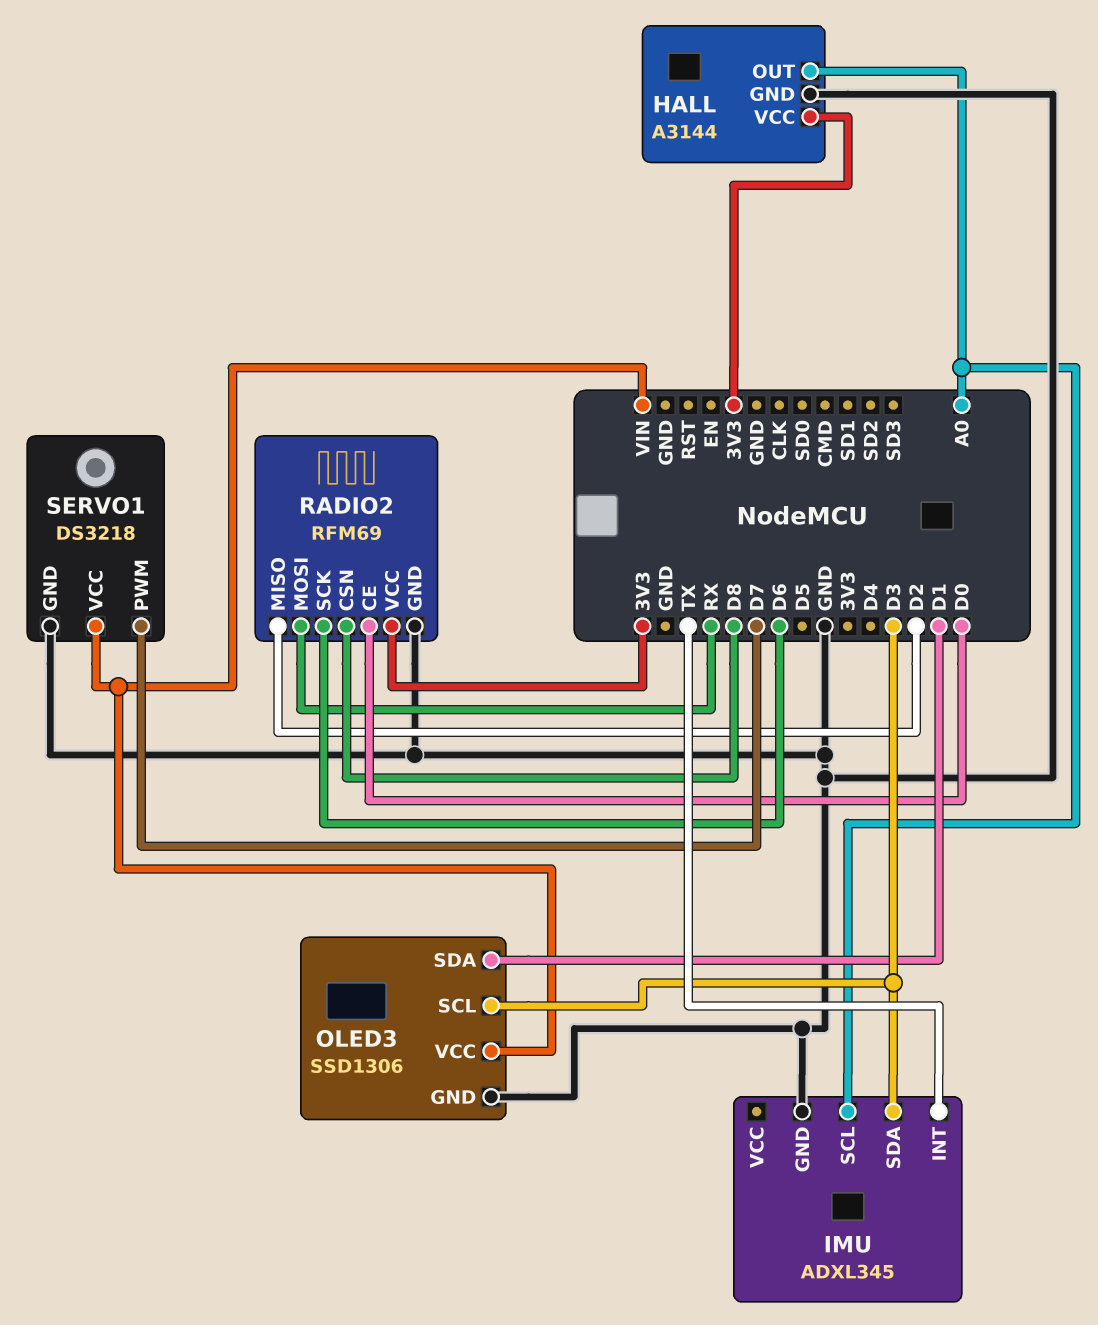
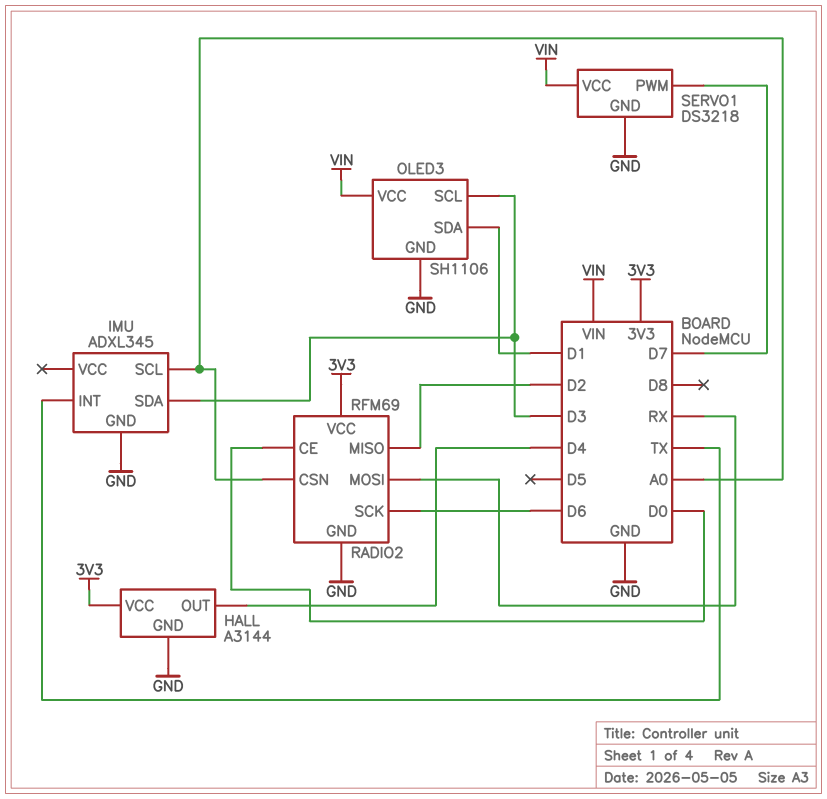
HALL pin OUT: A0 -> D4
OLED3: SSD1306 -> SH1106
RADIO2 pin CSN: D8 -> A0

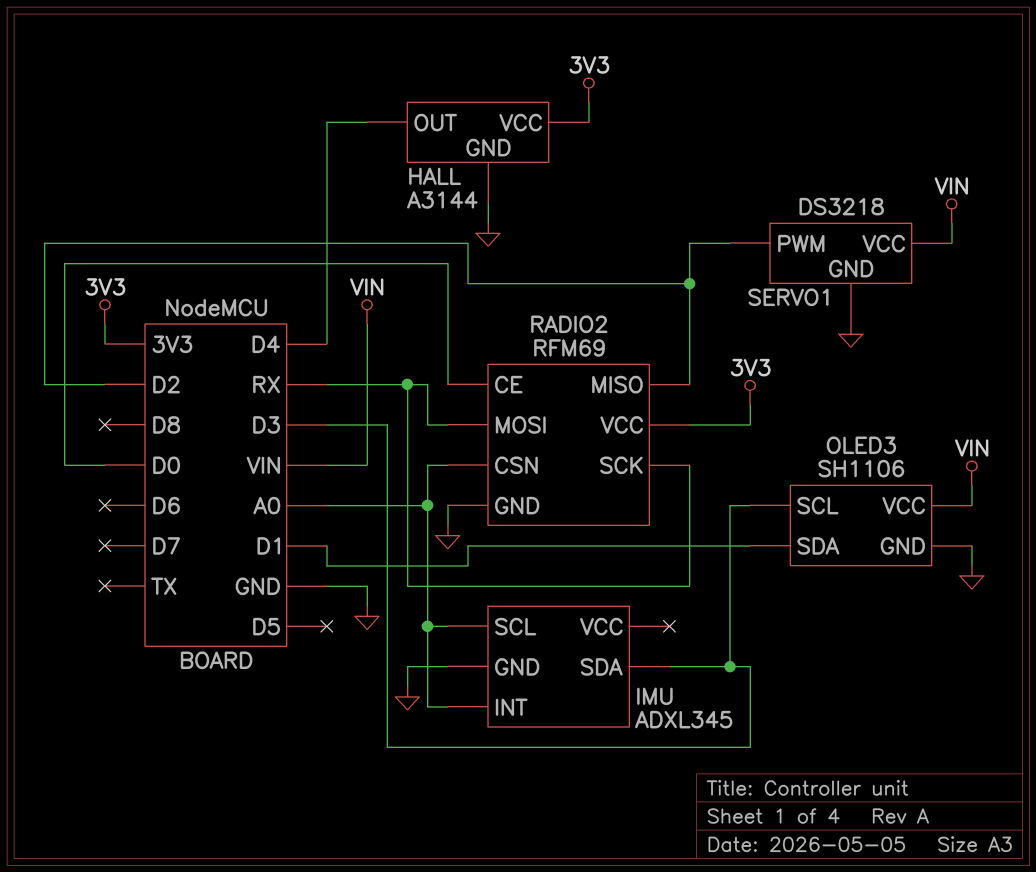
IMU pin INT: TX -> A0
RADIO2 pin SCK: D6 -> RX
SERVO1 pin PWM: D7 -> D2

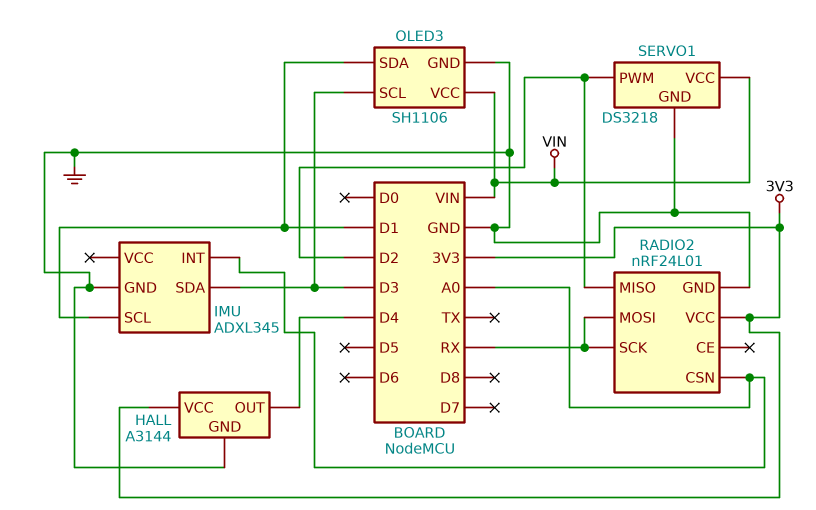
IMU pin SCL: A0 -> D1
RADIO2: RFM69 -> nRF24L01
RADIO2 pin CE: D0 -> none

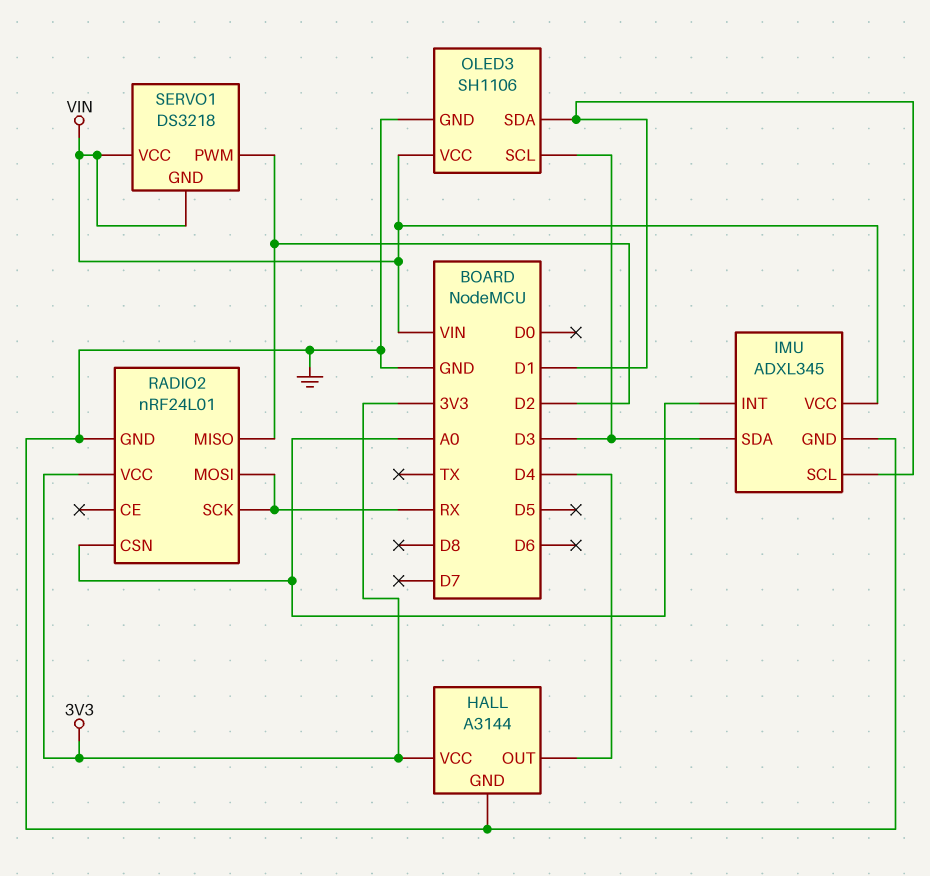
IMU pin VCC: none -> VIN
SERVO1 pin GND: GND -> VIN

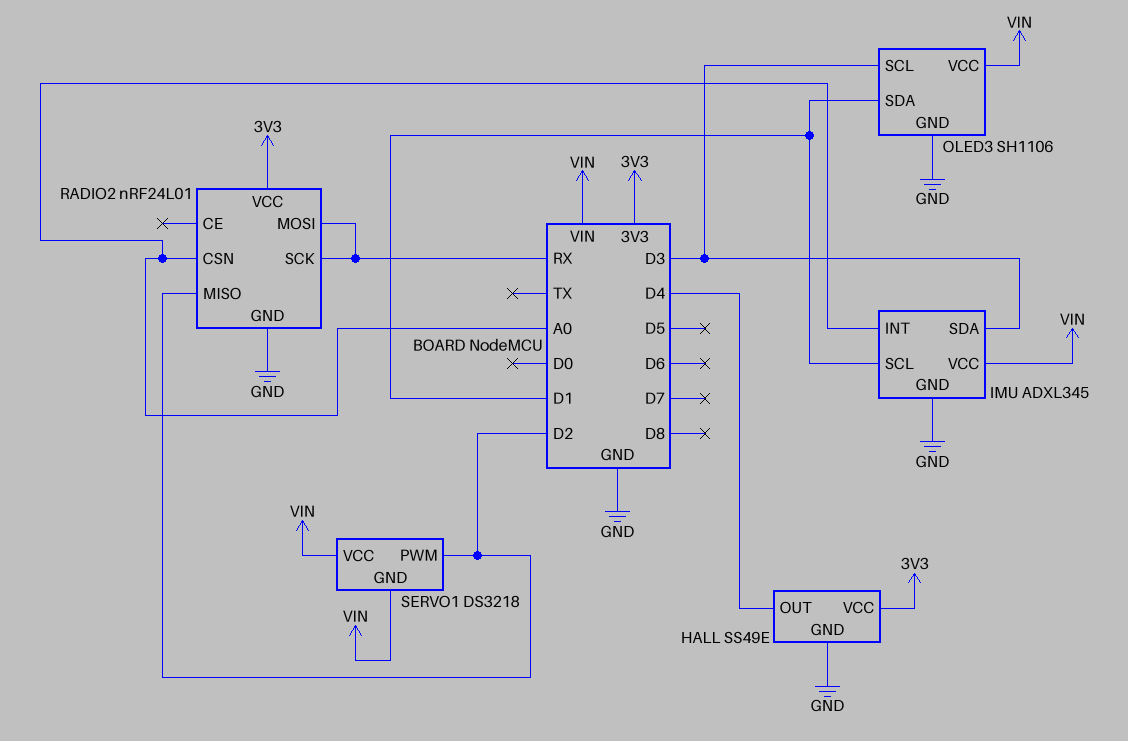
HALL: A3144 -> SS49E

